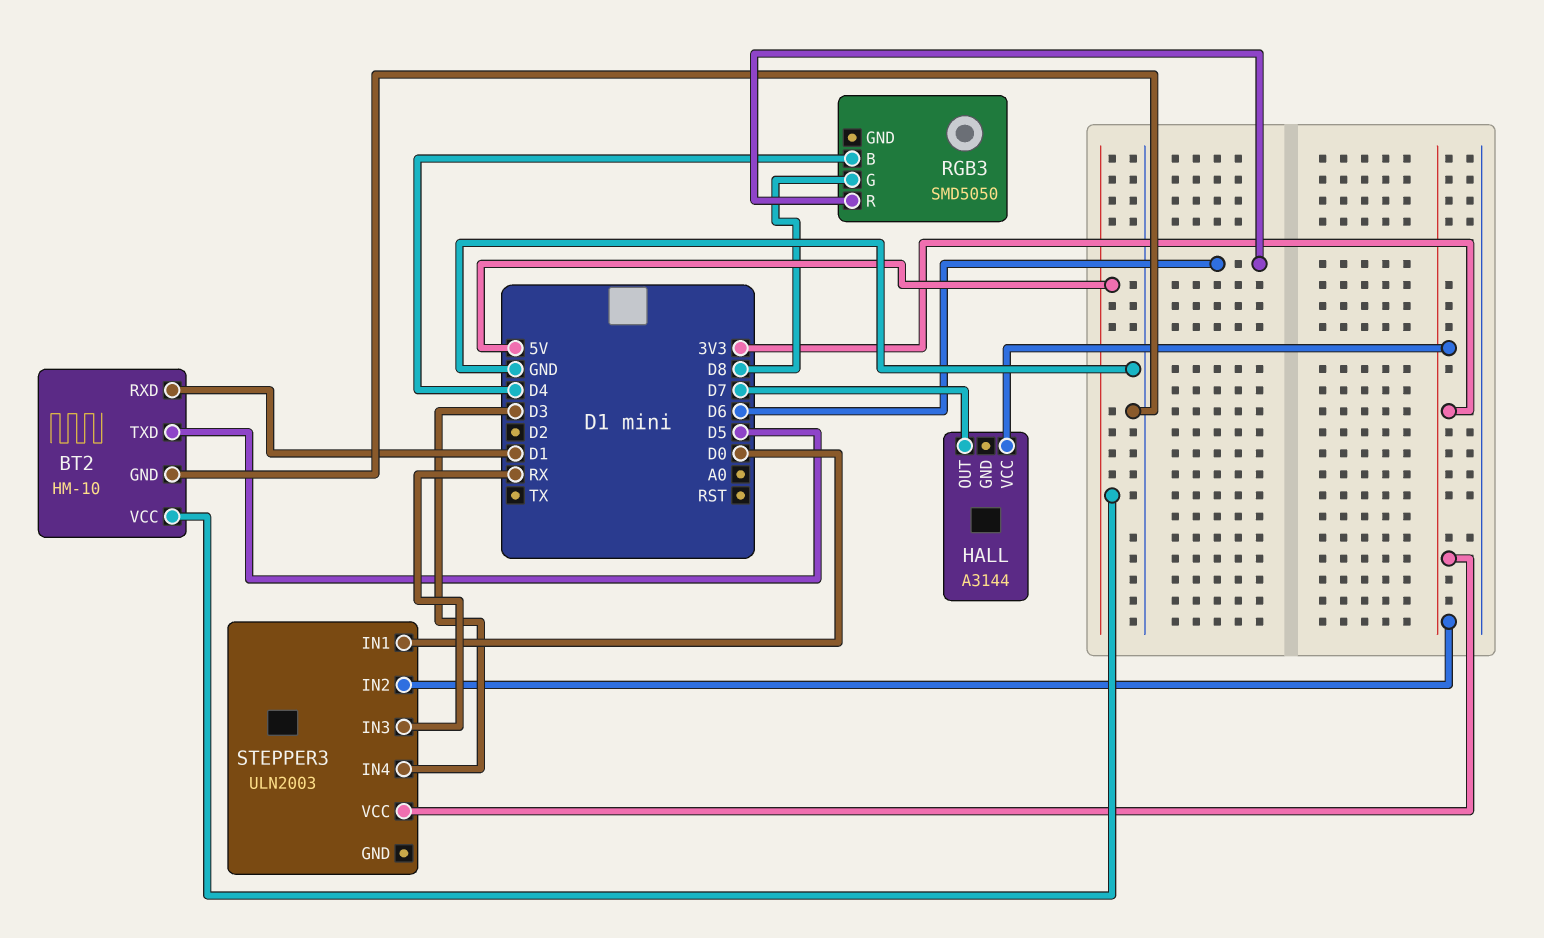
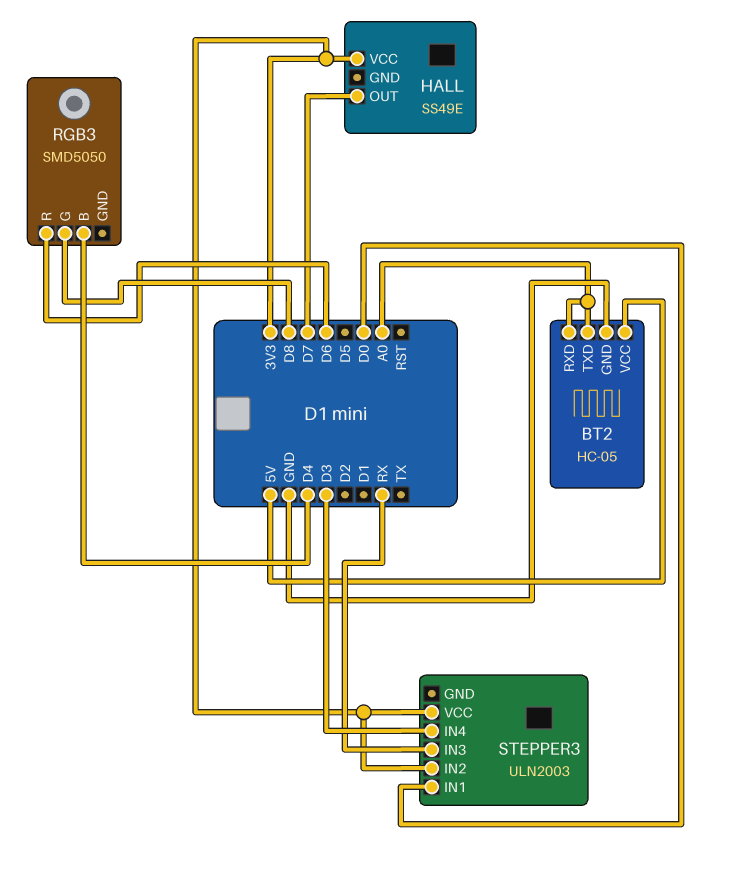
BT2: HM-10 -> HC-05
BT2 pin RXD: D1 -> A0
BT2 pin TXD: D5 -> A0
HALL: A3144 -> SS49E

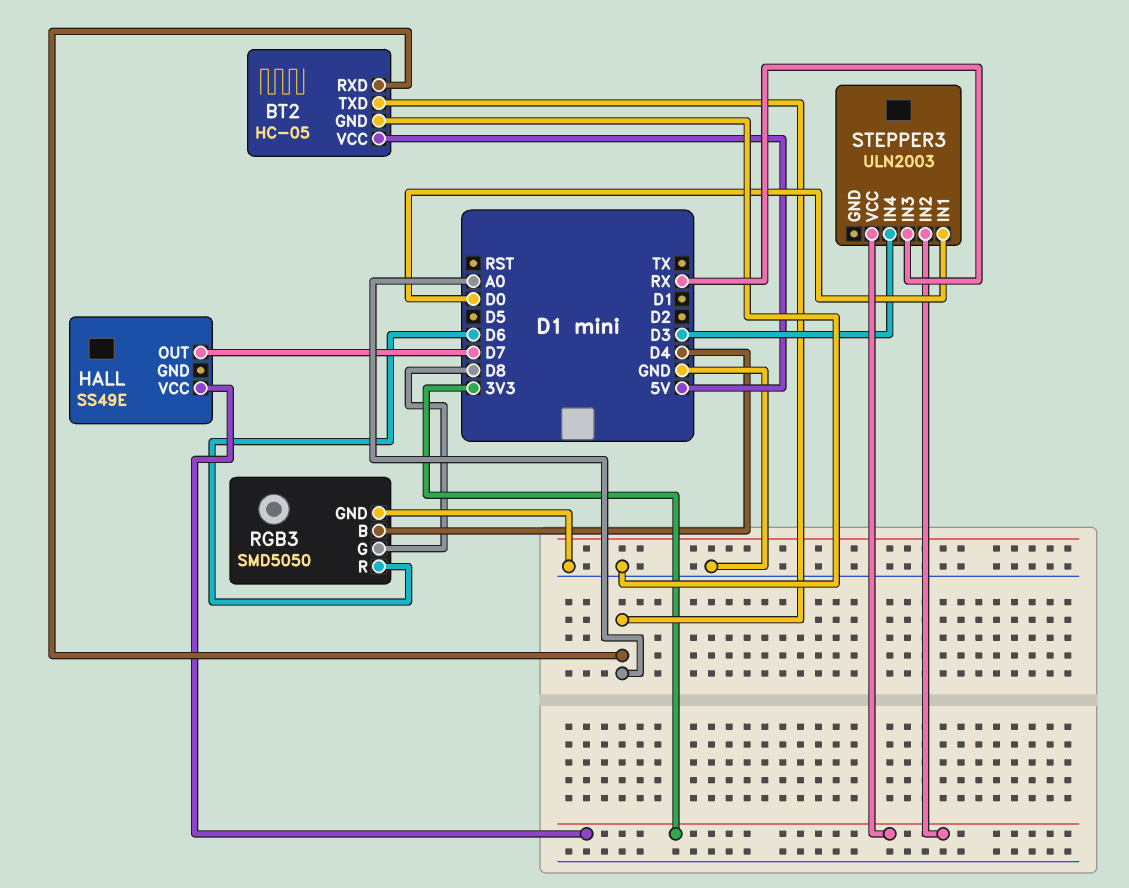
RGB3 pin GND: none -> GND

